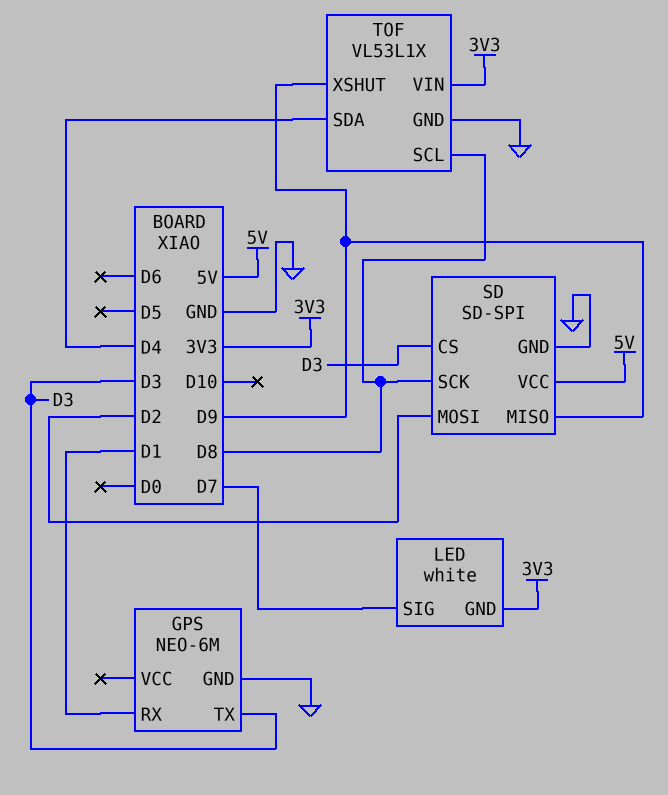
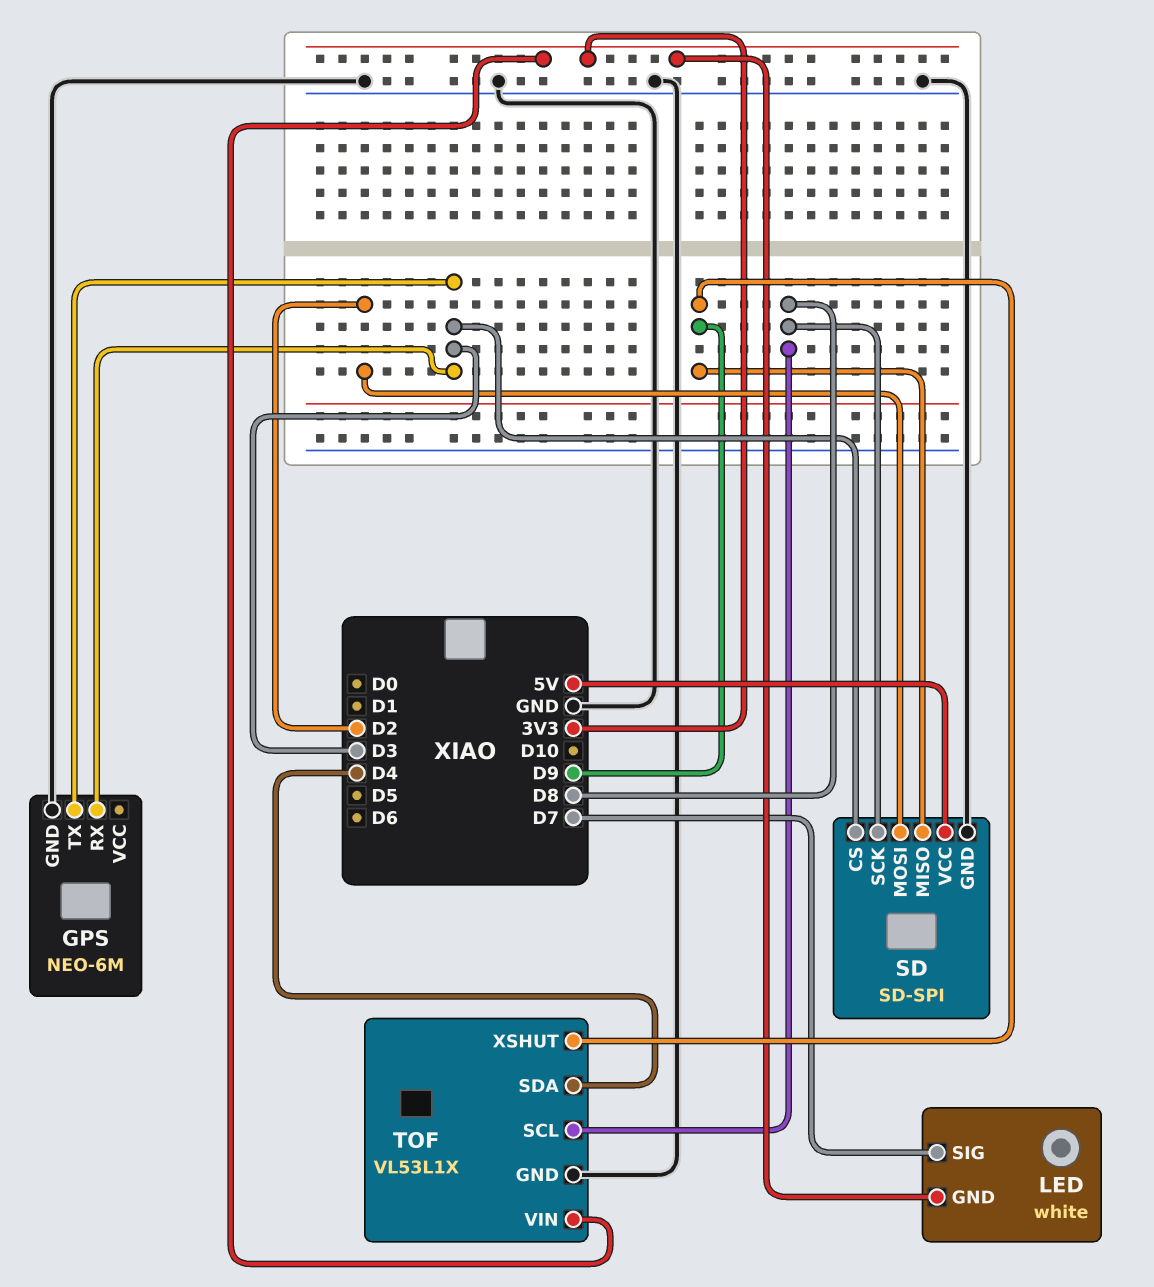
GPS pin RX: D1 -> D3

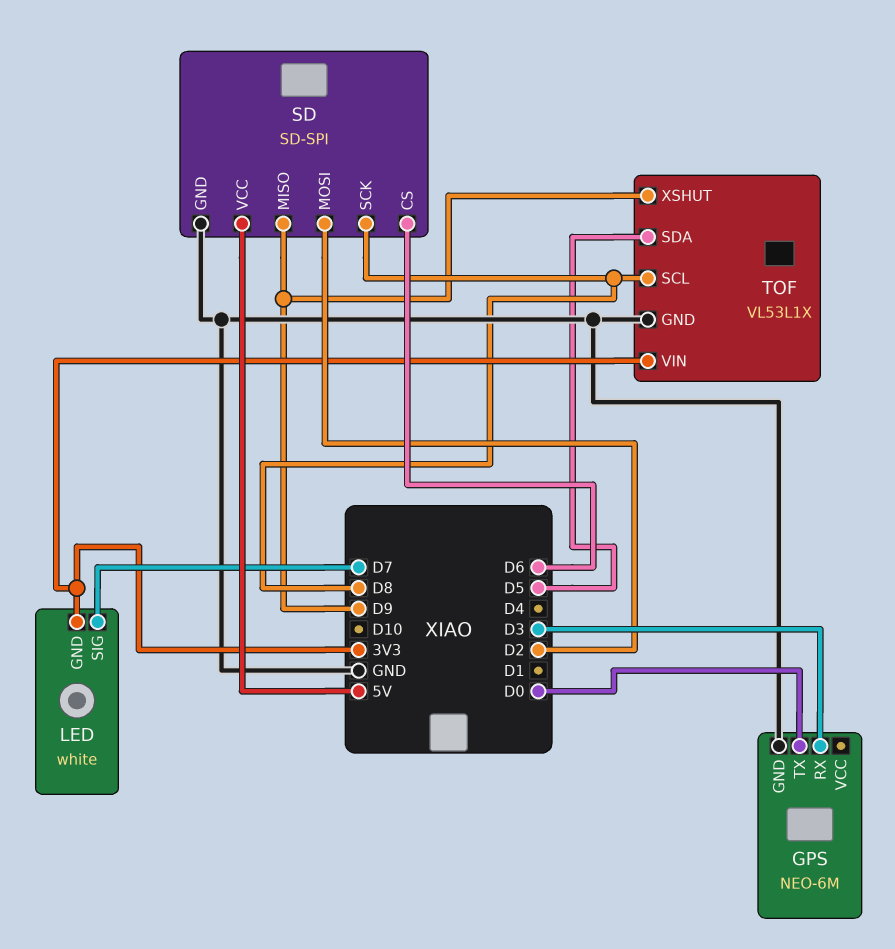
GPS pin TX: D3 -> D0
SD pin CS: D3 -> D6
TOF pin SDA: D4 -> D5

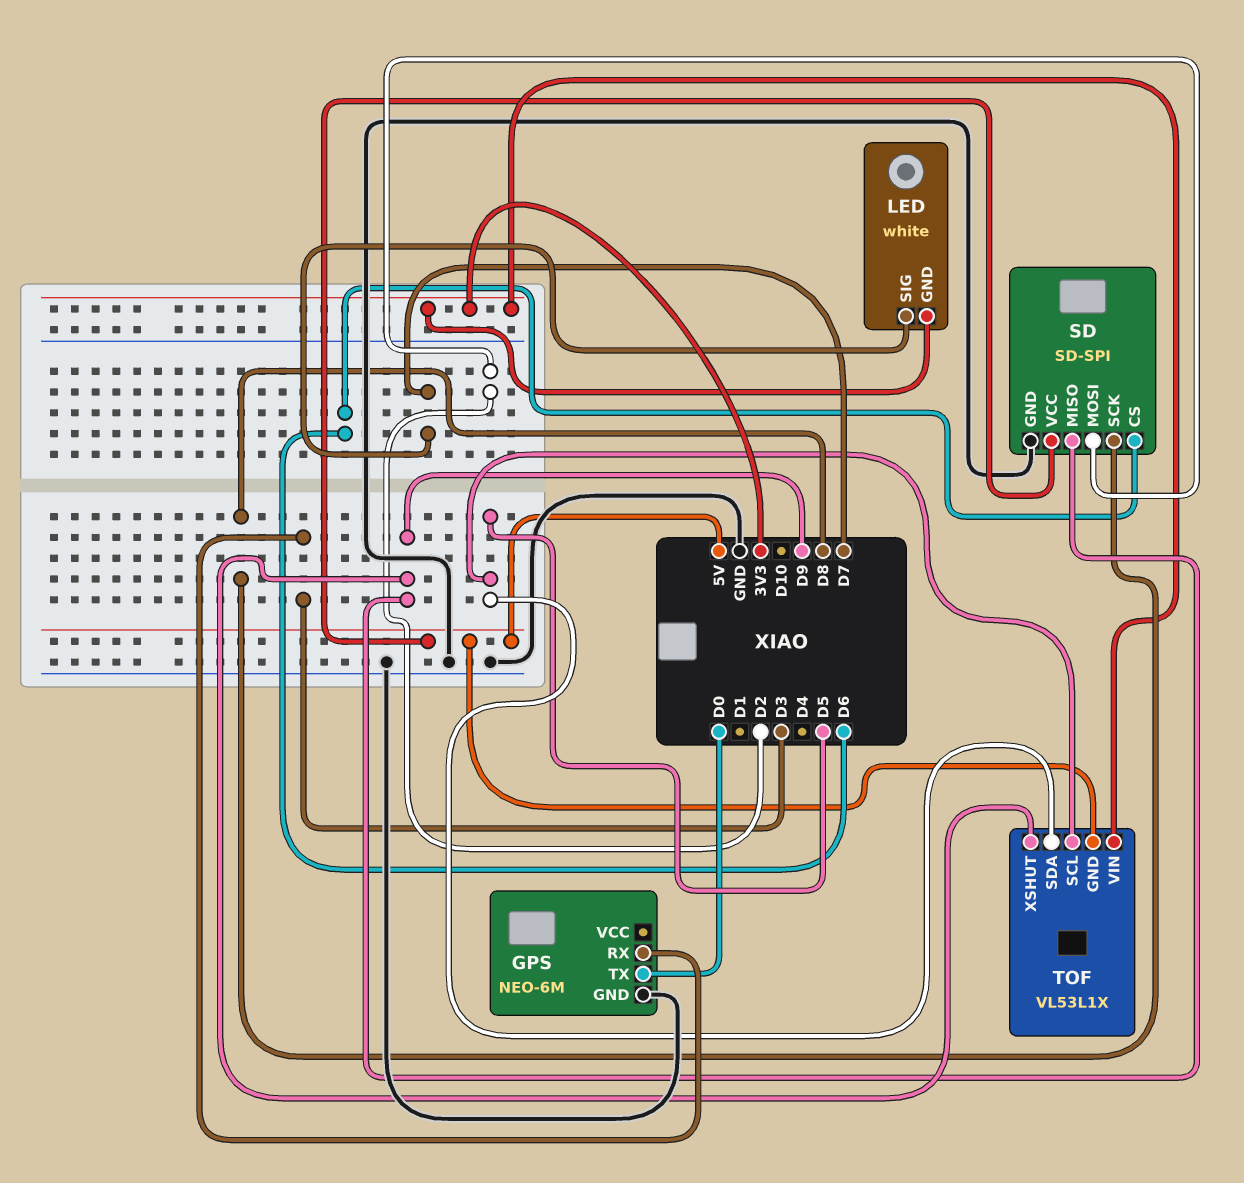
TOF pin GND: GND -> 5V
TOF pin SCL: D8 -> D5

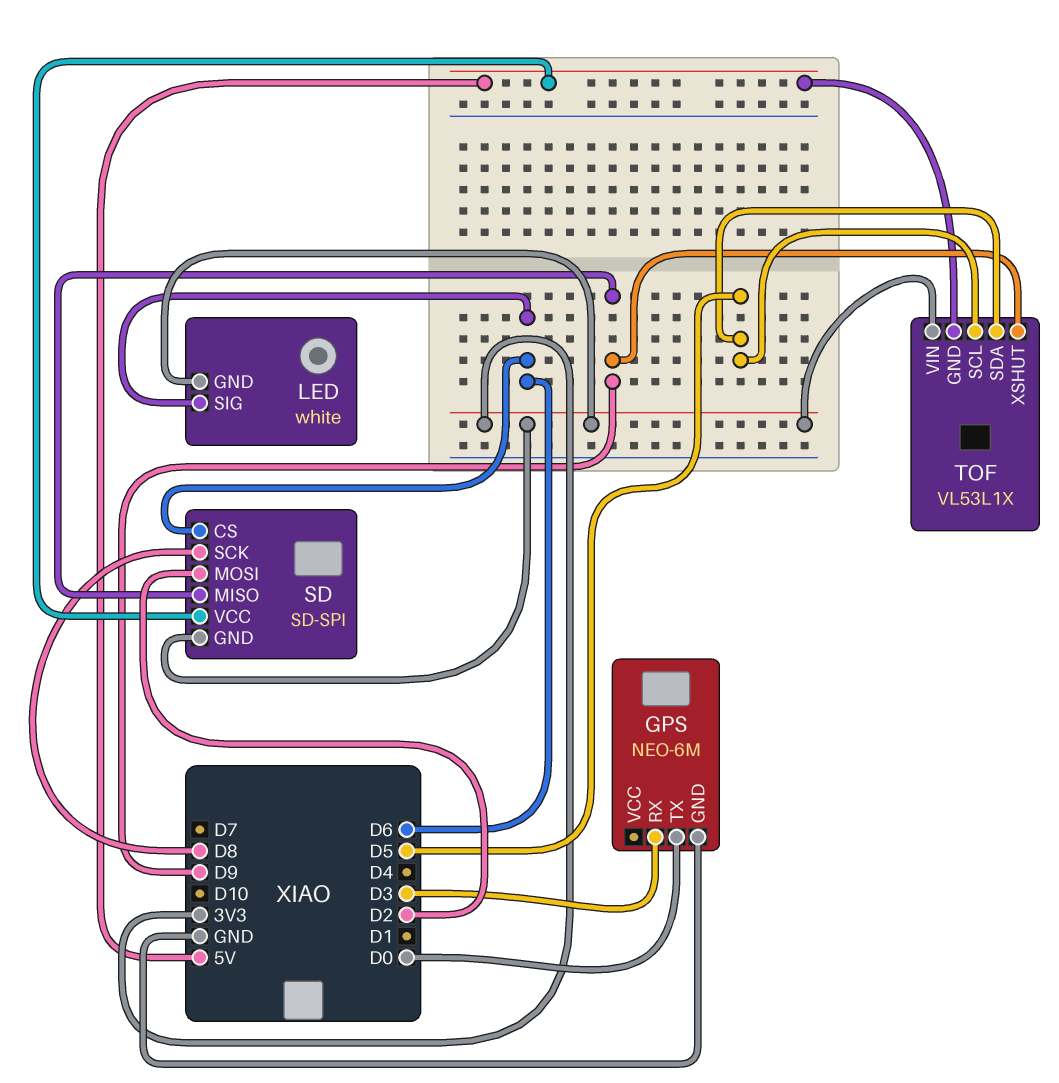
LED pin SIG: D7 -> D6
SD pin GND: GND -> 3V3

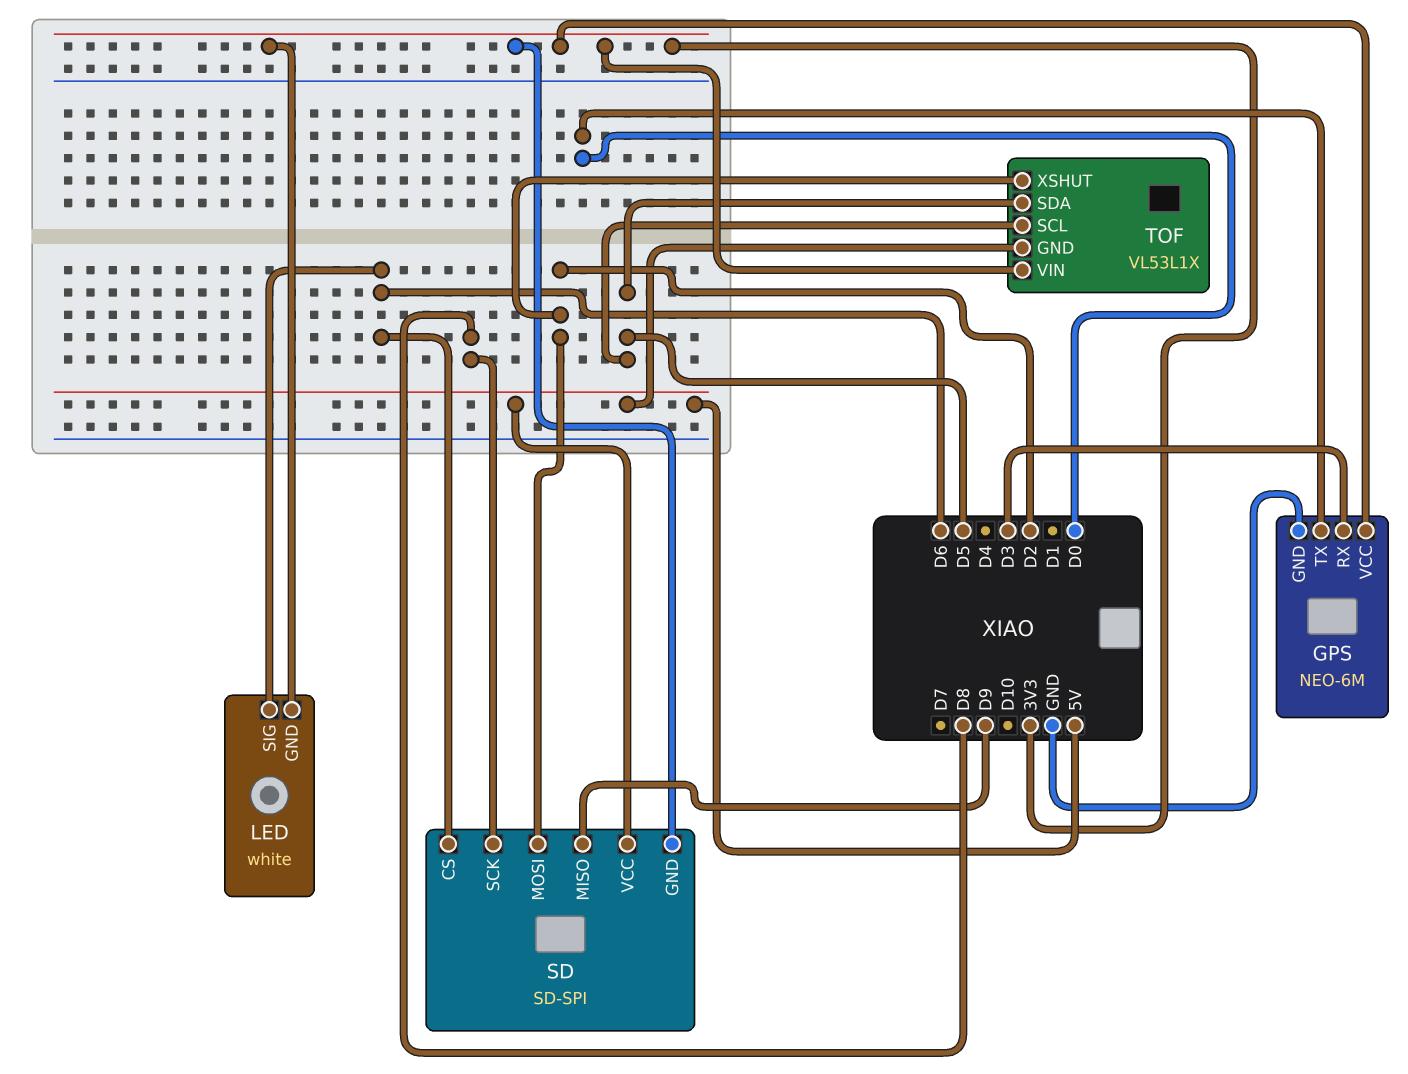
GPS pin VCC: none -> 3V3
TOF pin XSHUT: D9 -> D2

